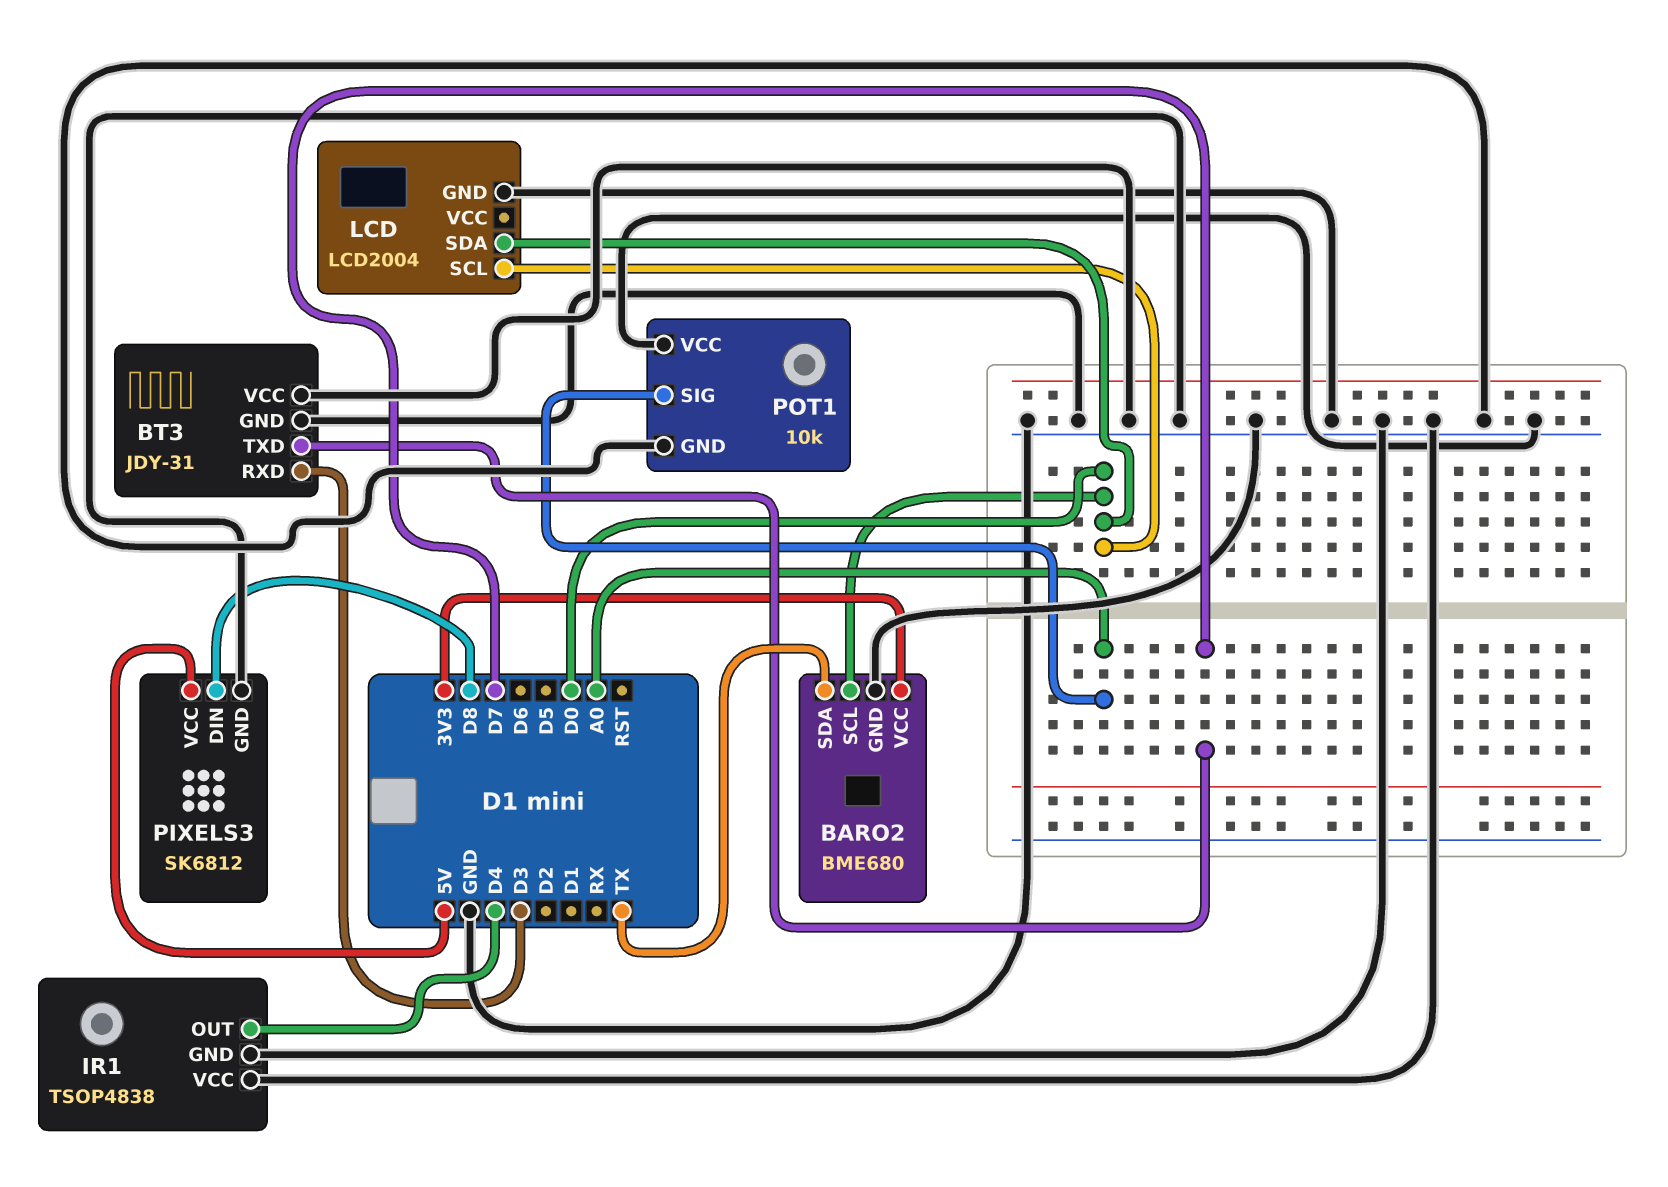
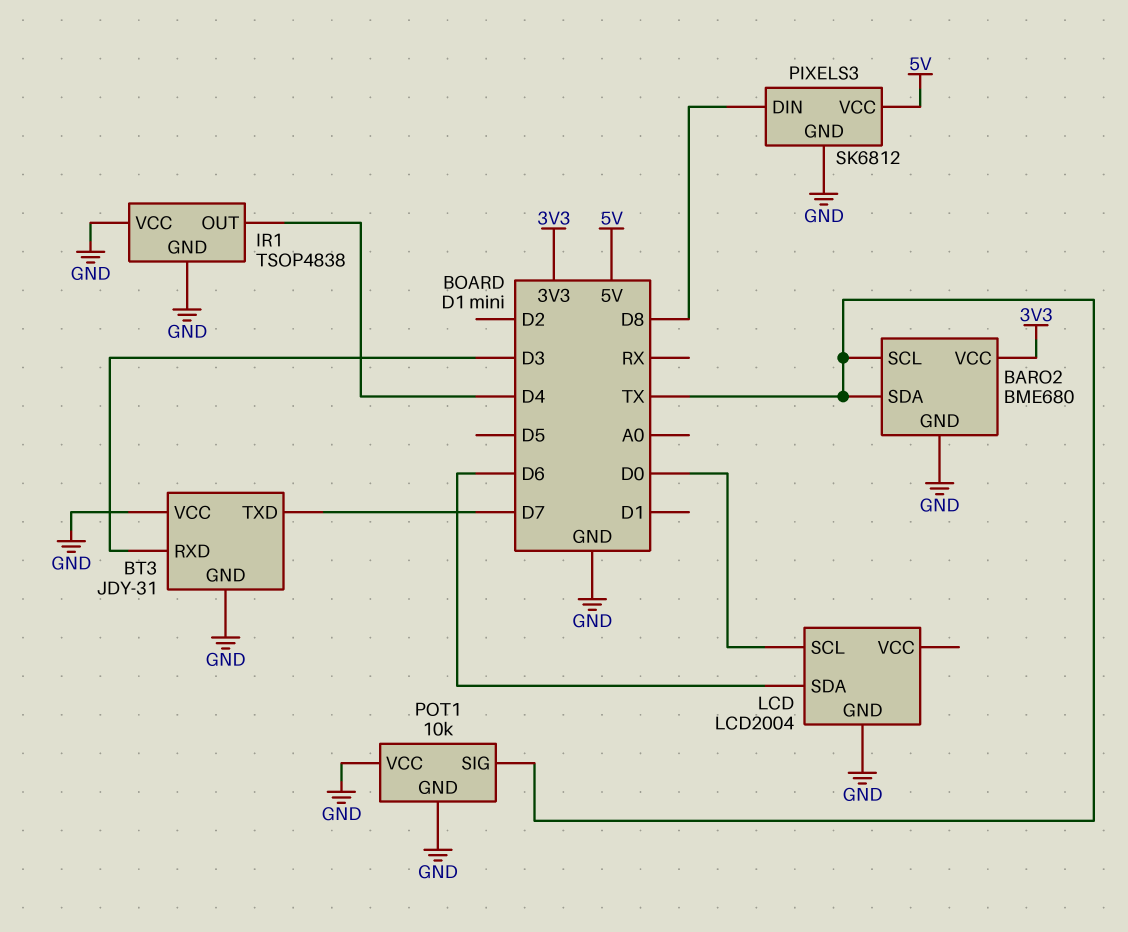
BARO2 pin SCL: D0 -> TX
LCD pin SDA: D0 -> D6
POT1 pin SIG: A0 -> TX

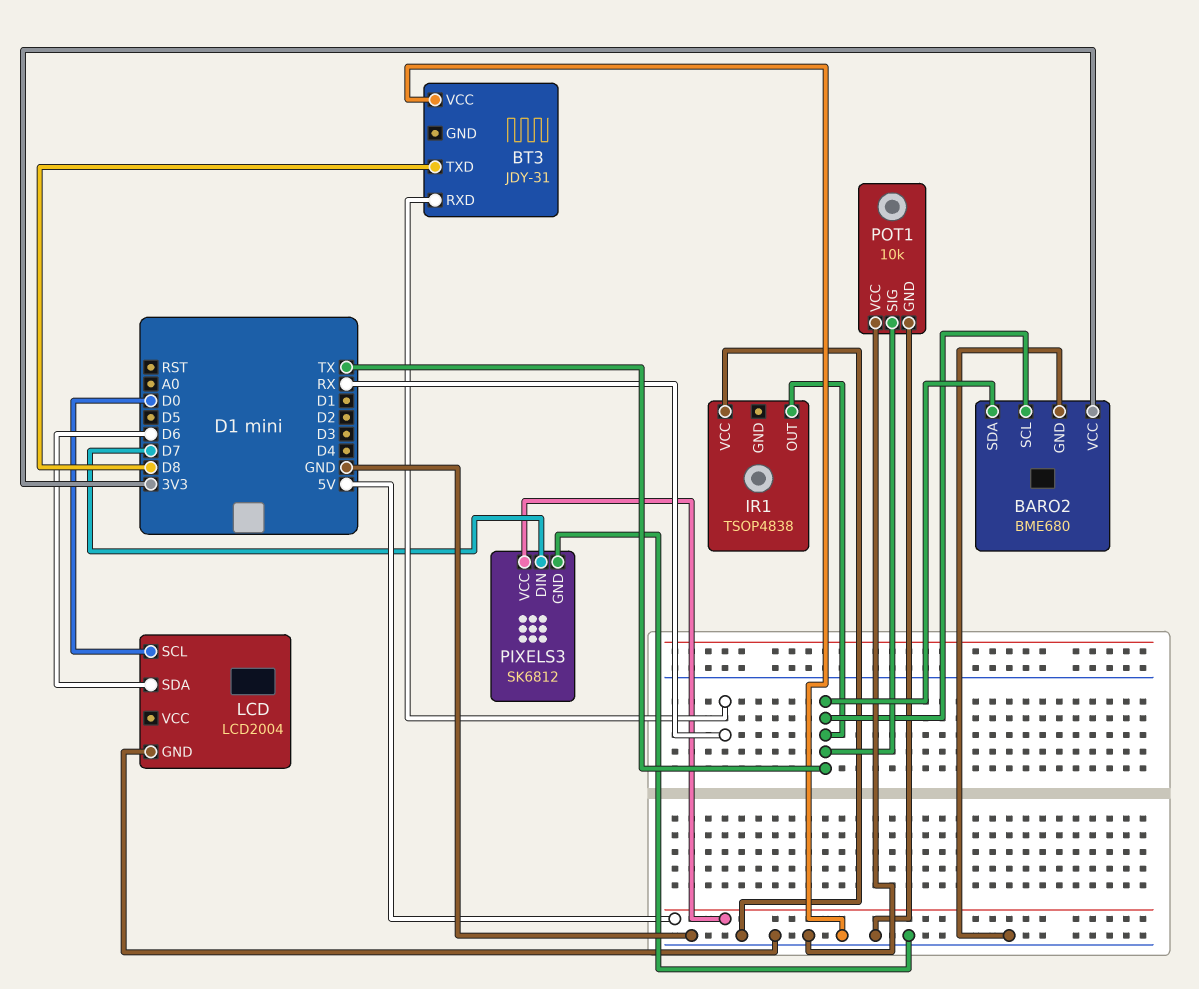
BT3 pin GND: GND -> none
BT3 pin RXD: D3 -> RX
BT3 pin TXD: D7 -> D8
IR1 pin GND: GND -> none
IR1 pin OUT: D4 -> TX
PIXELS3 pin DIN: D8 -> D7

